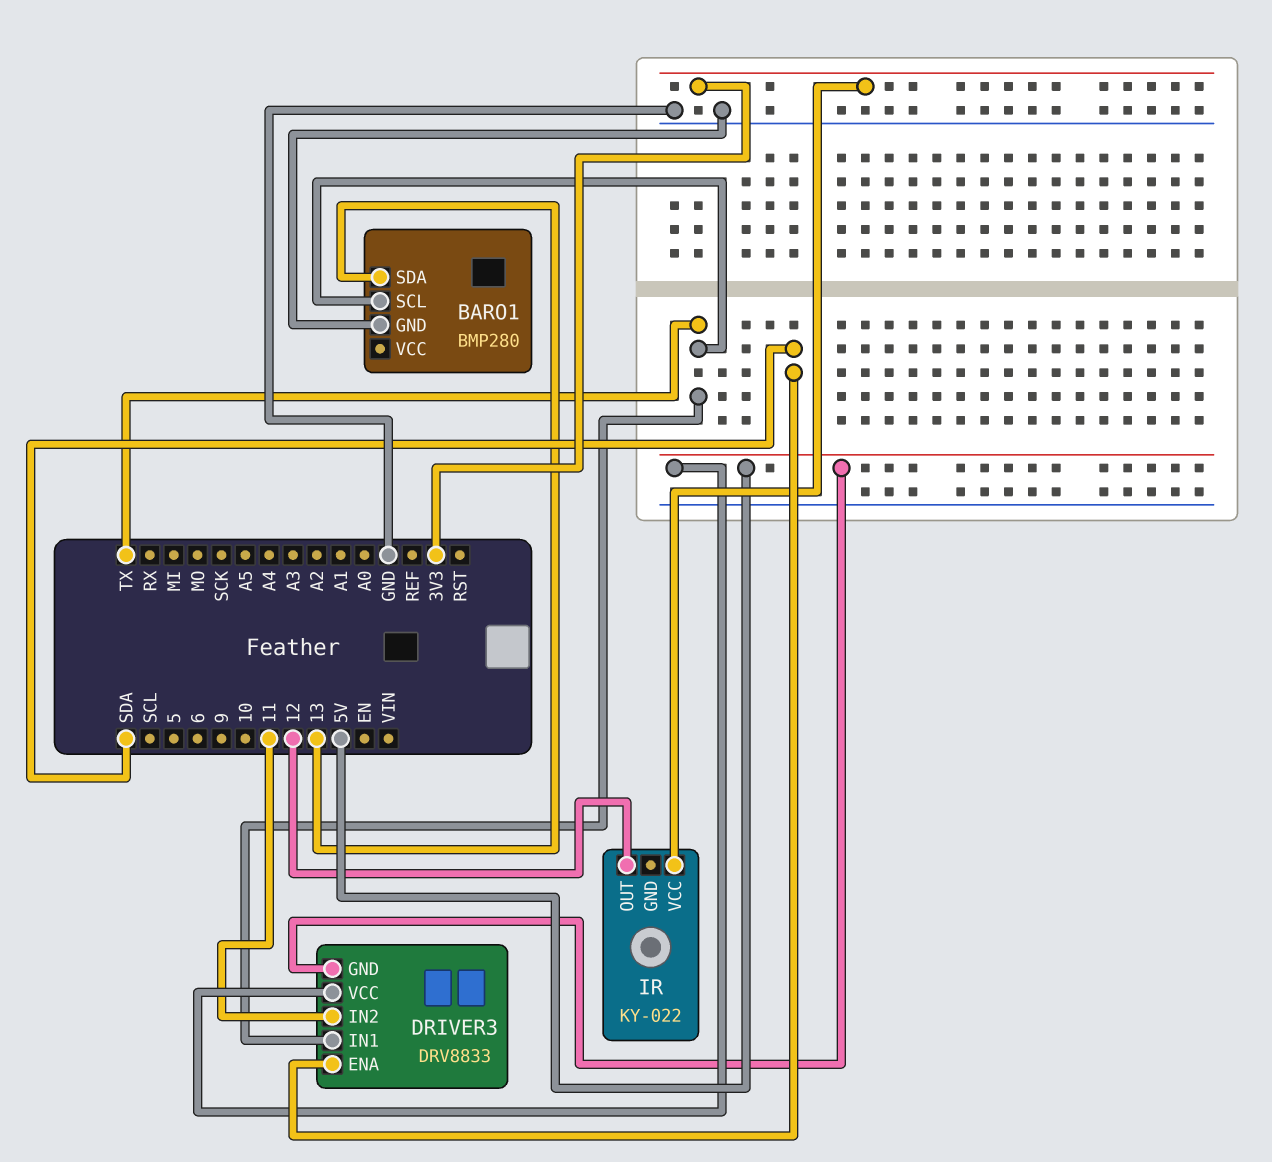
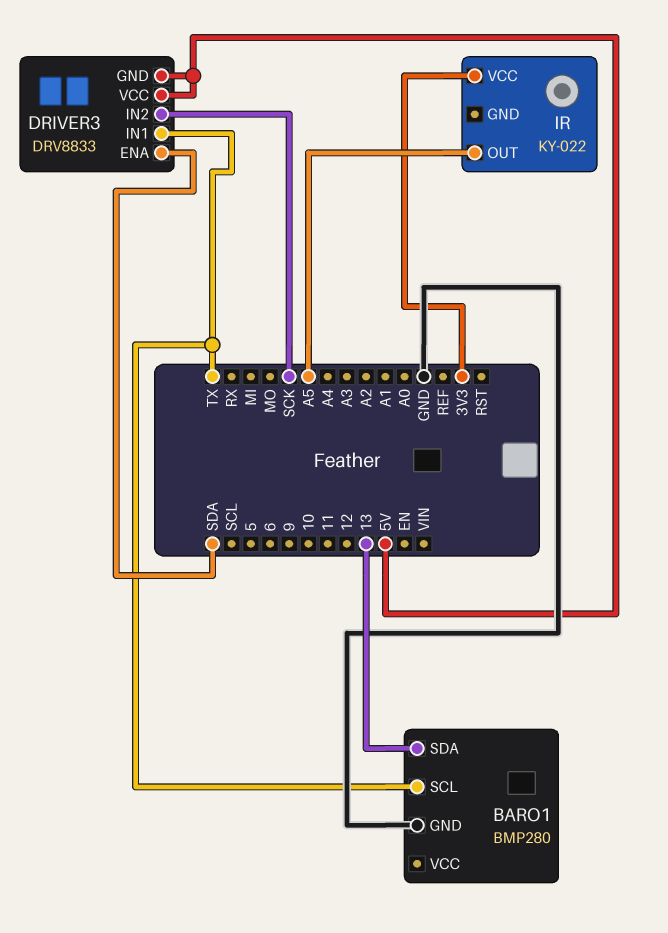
DRIVER3 pin IN2: 11 -> SCK
IR pin OUT: 12 -> A5

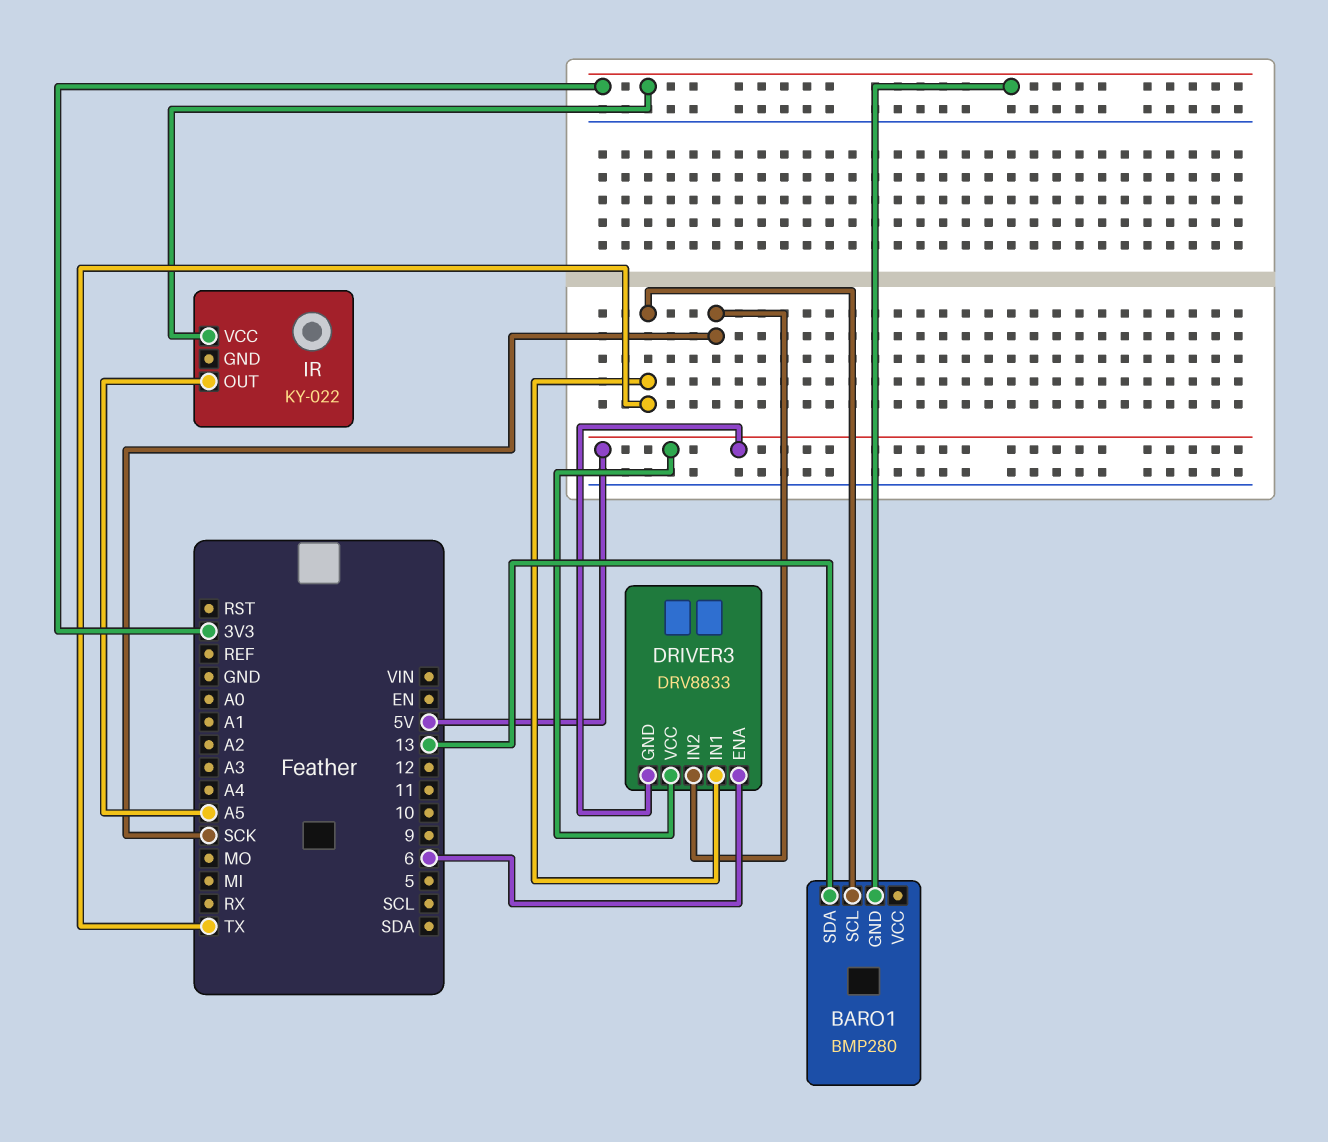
BARO1 pin GND: GND -> 3V3
DRIVER3 pin ENA: SDA -> 6

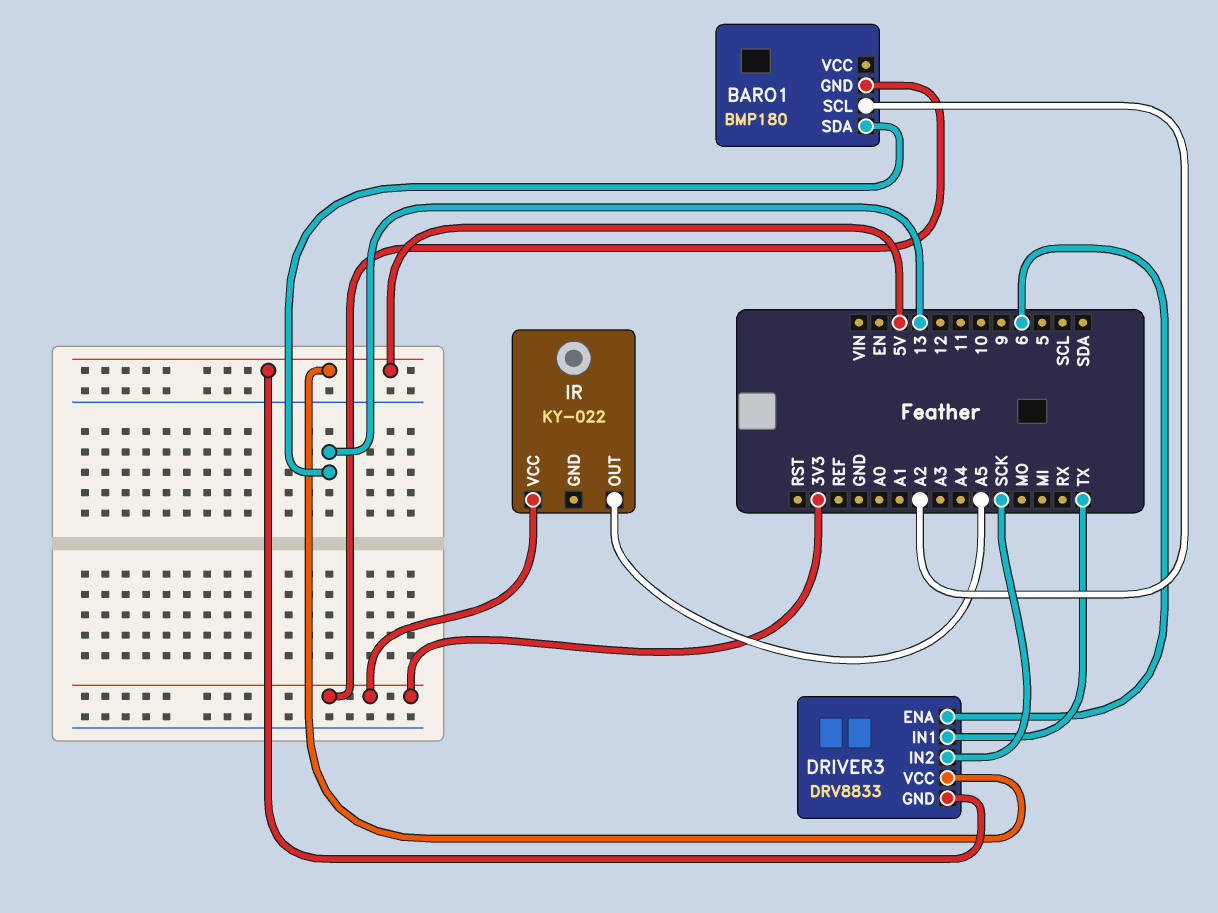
BARO1: BMP280 -> BMP180
BARO1 pin SCL: TX -> A2

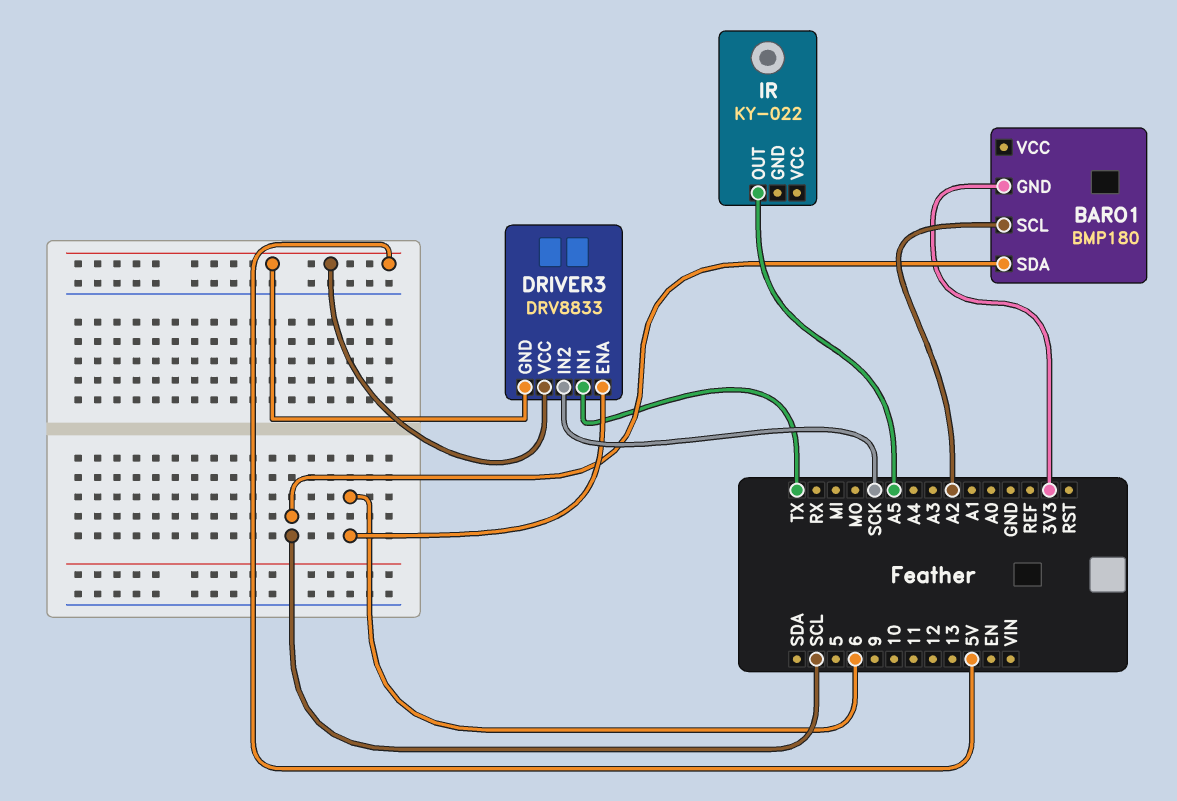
BARO1 pin SDA: 13 -> SCL
IR pin VCC: 3V3 -> none

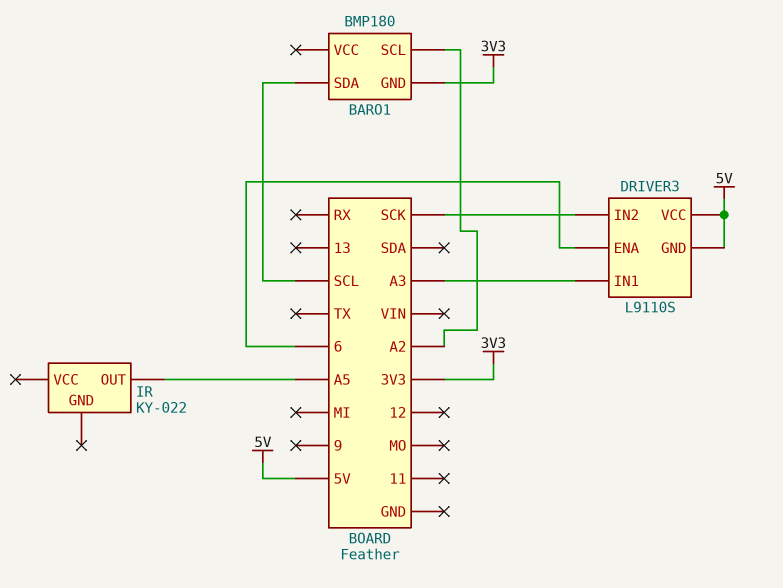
DRIVER3: DRV8833 -> L9110S
DRIVER3 pin IN1: TX -> A3

